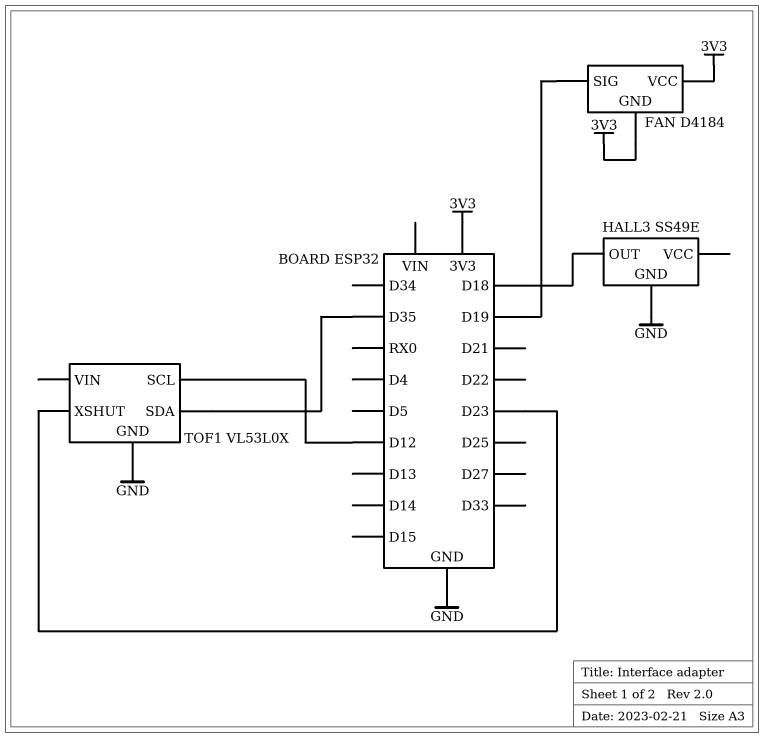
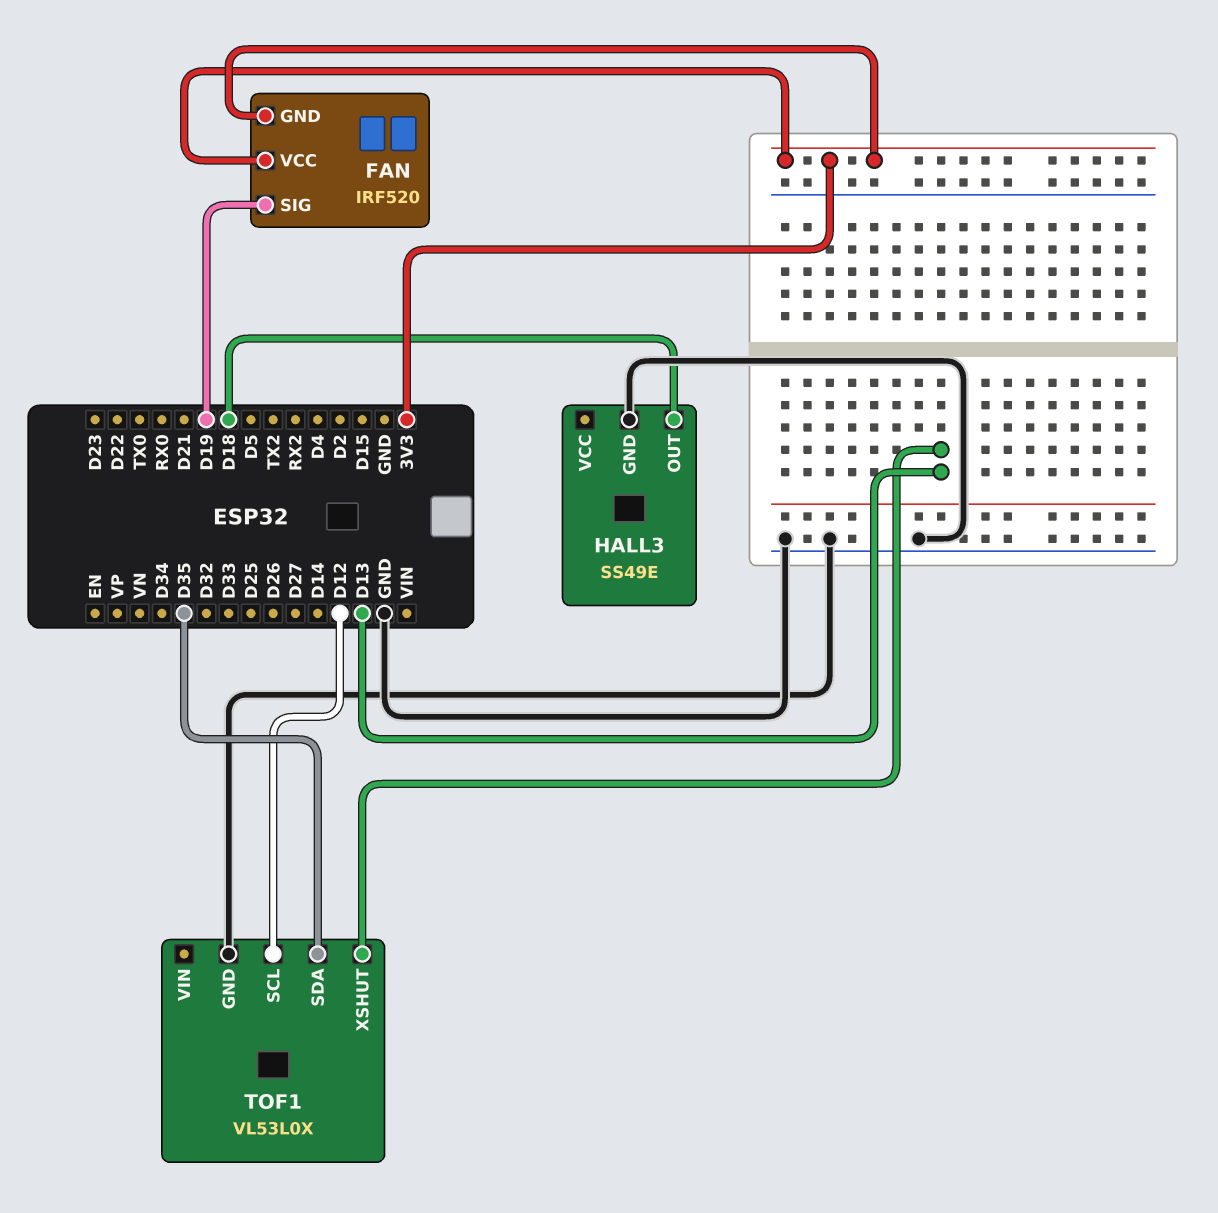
FAN: D4184 -> IRF520
TOF1 pin XSHUT: D23 -> D13

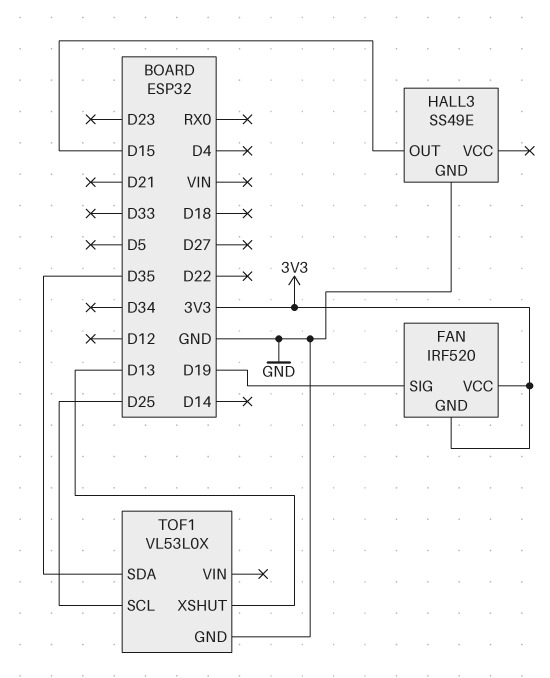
HALL3 pin OUT: D18 -> D15
TOF1 pin SCL: D12 -> D25

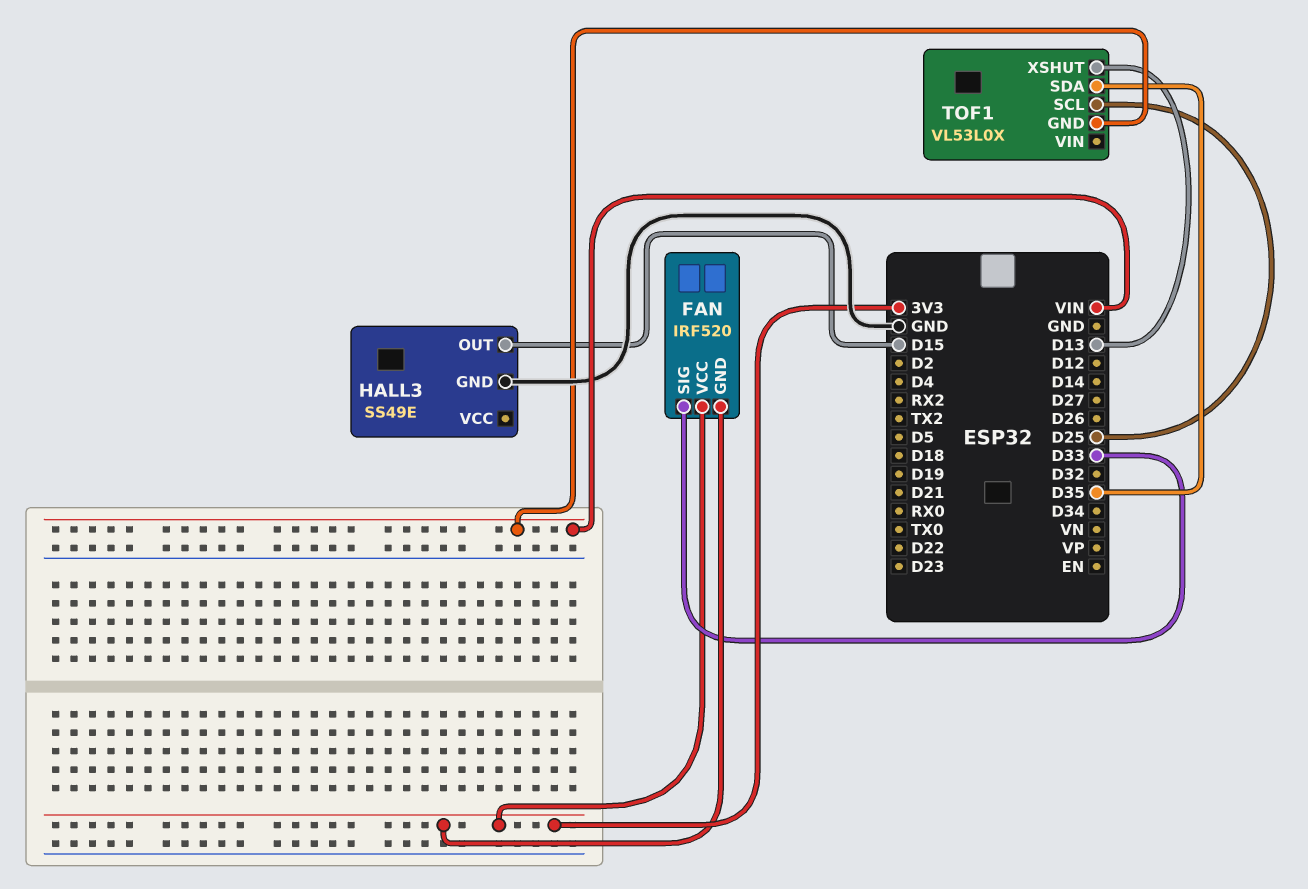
FAN pin SIG: D19 -> D33
TOF1 pin GND: GND -> VIN

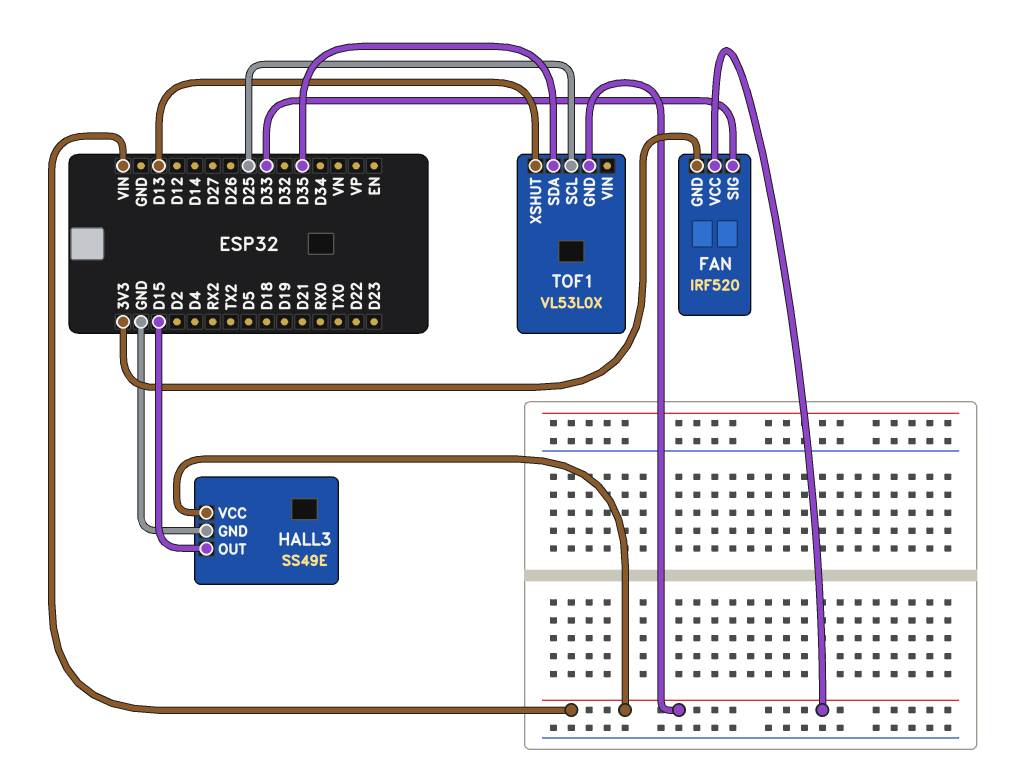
FAN pin VCC: 3V3 -> VIN
HALL3 pin VCC: none -> VIN

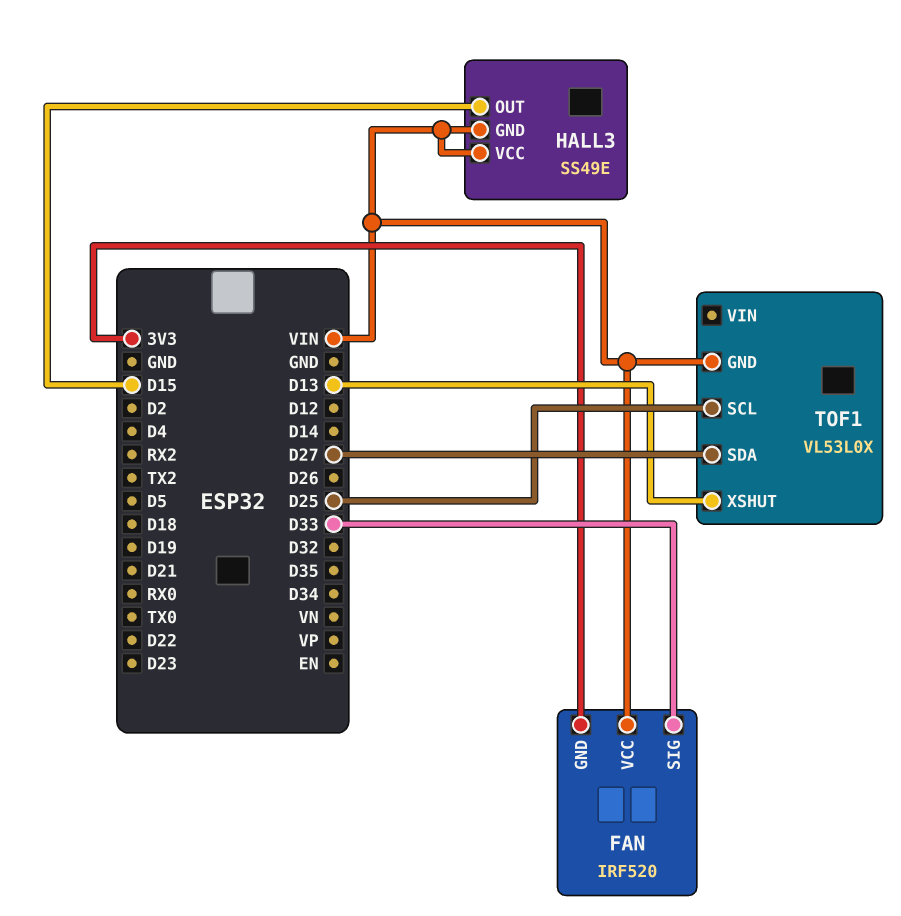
HALL3 pin GND: GND -> VIN
TOF1 pin SDA: D35 -> D27

